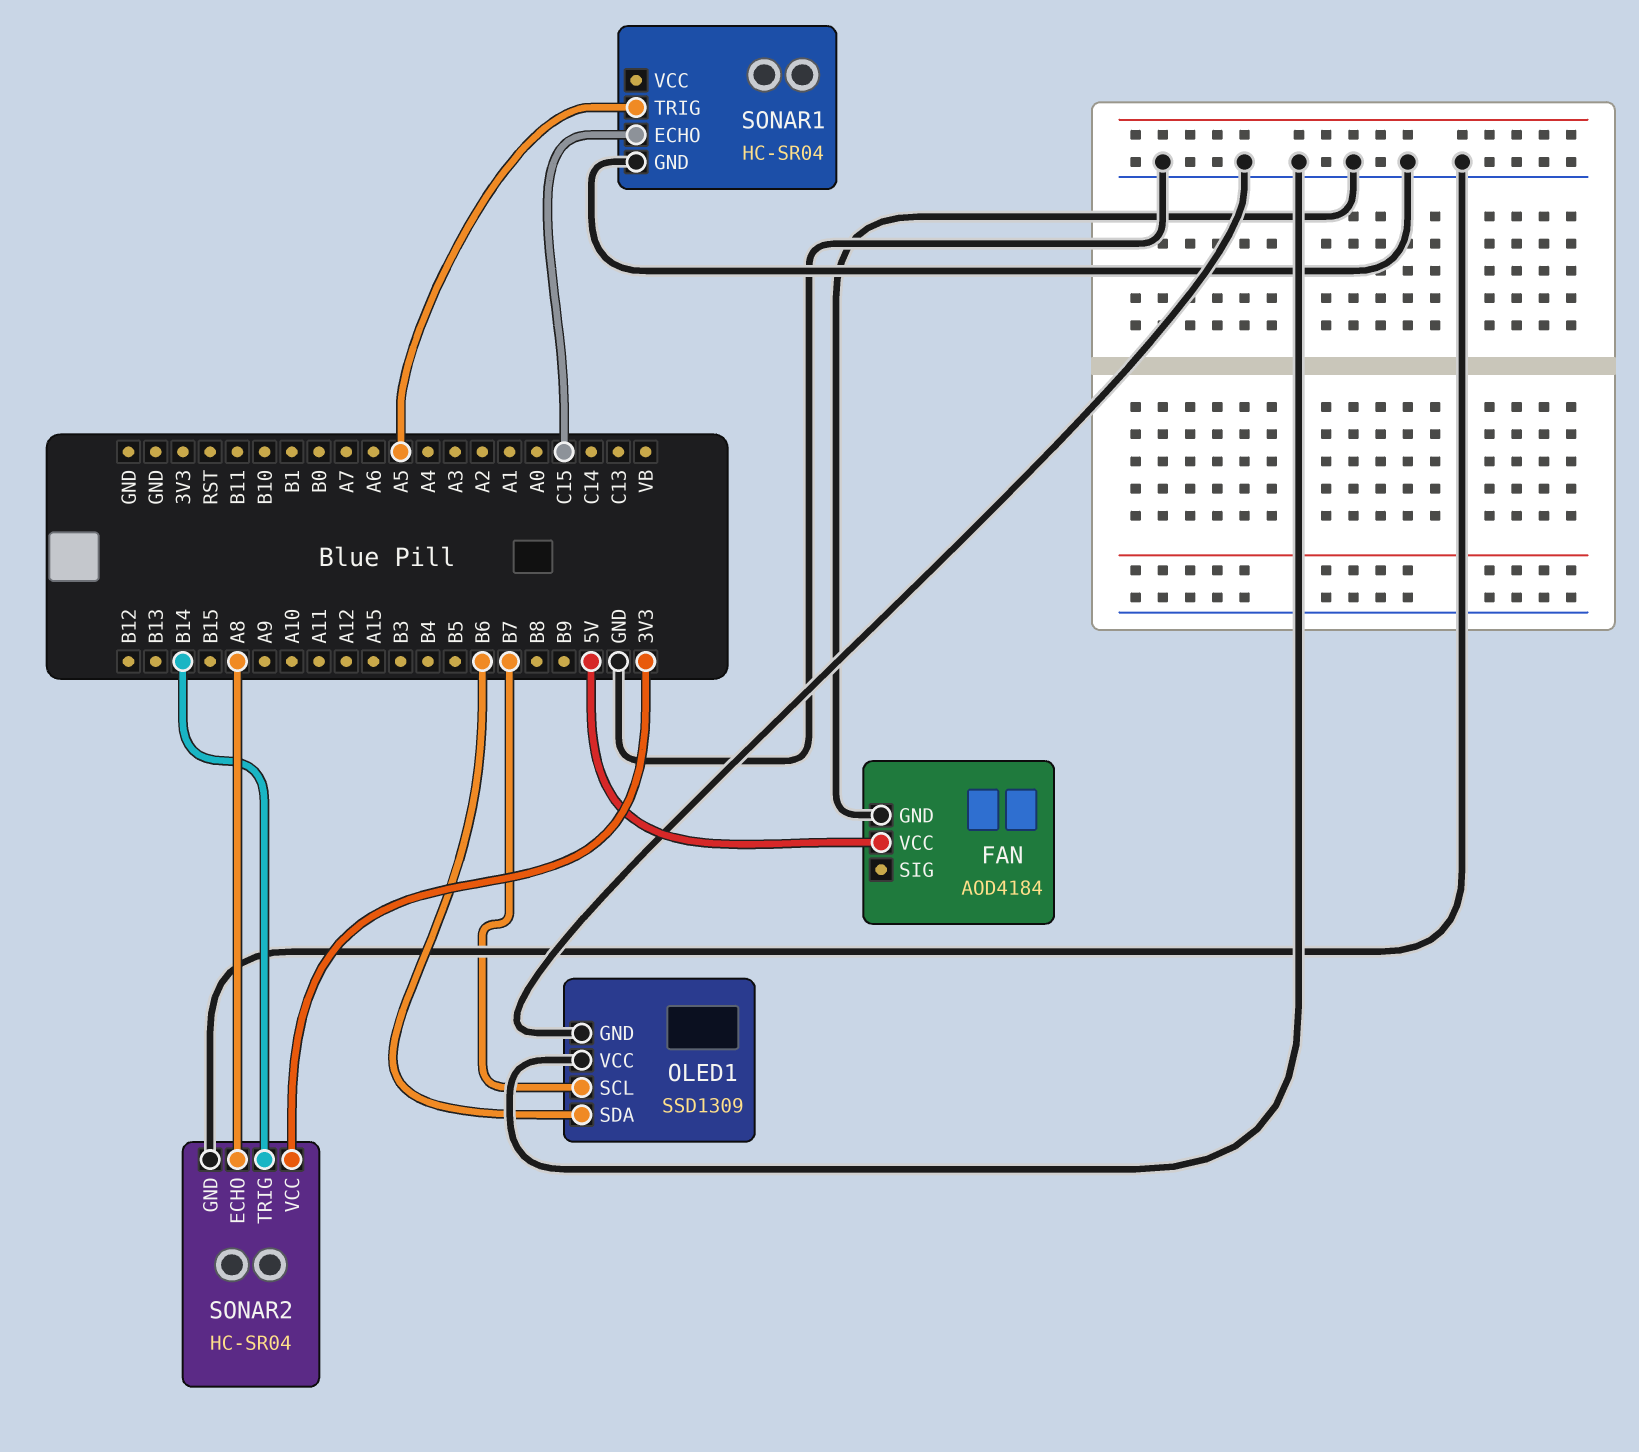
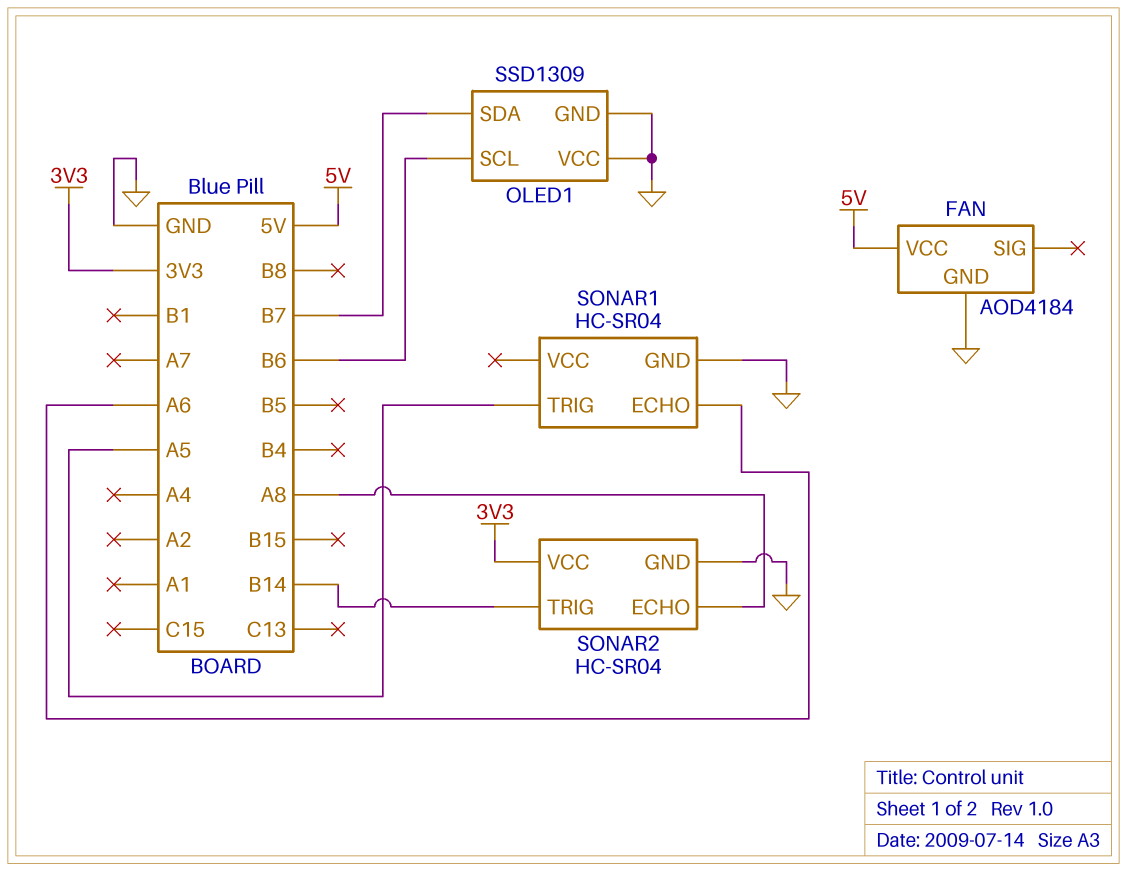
OLED1 pin SCL: B7 -> B6
OLED1 pin SDA: B6 -> B7
SONAR1 pin ECHO: C15 -> A6

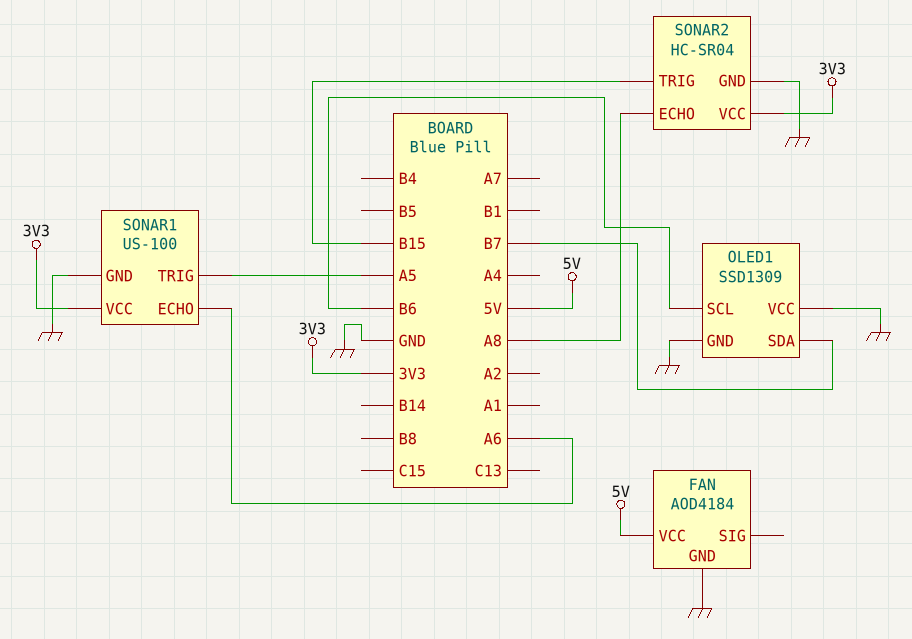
SONAR1: HC-SR04 -> US-100
SONAR1 pin VCC: none -> 3V3
SONAR2 pin TRIG: B14 -> B15

